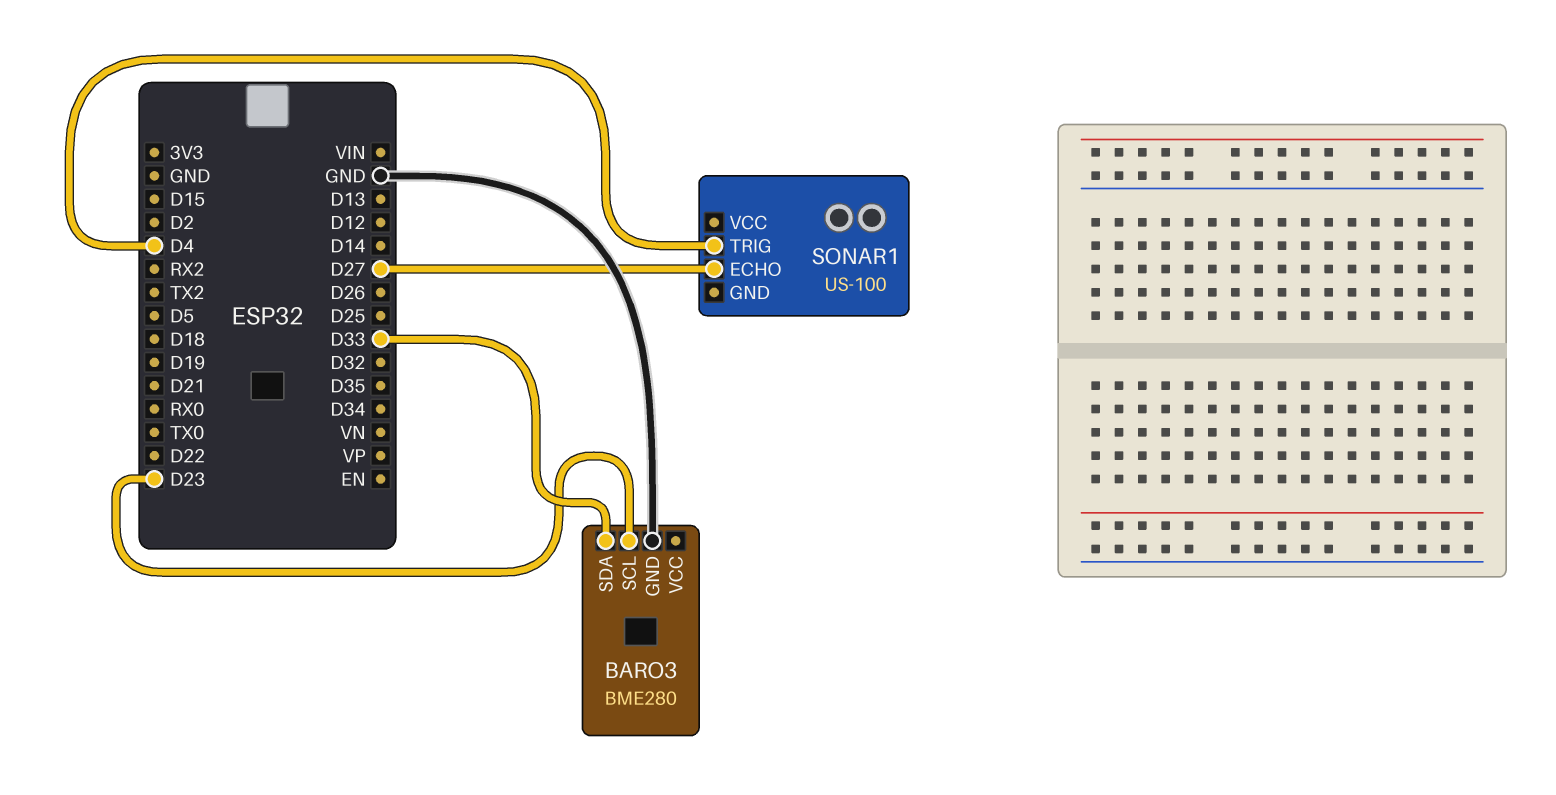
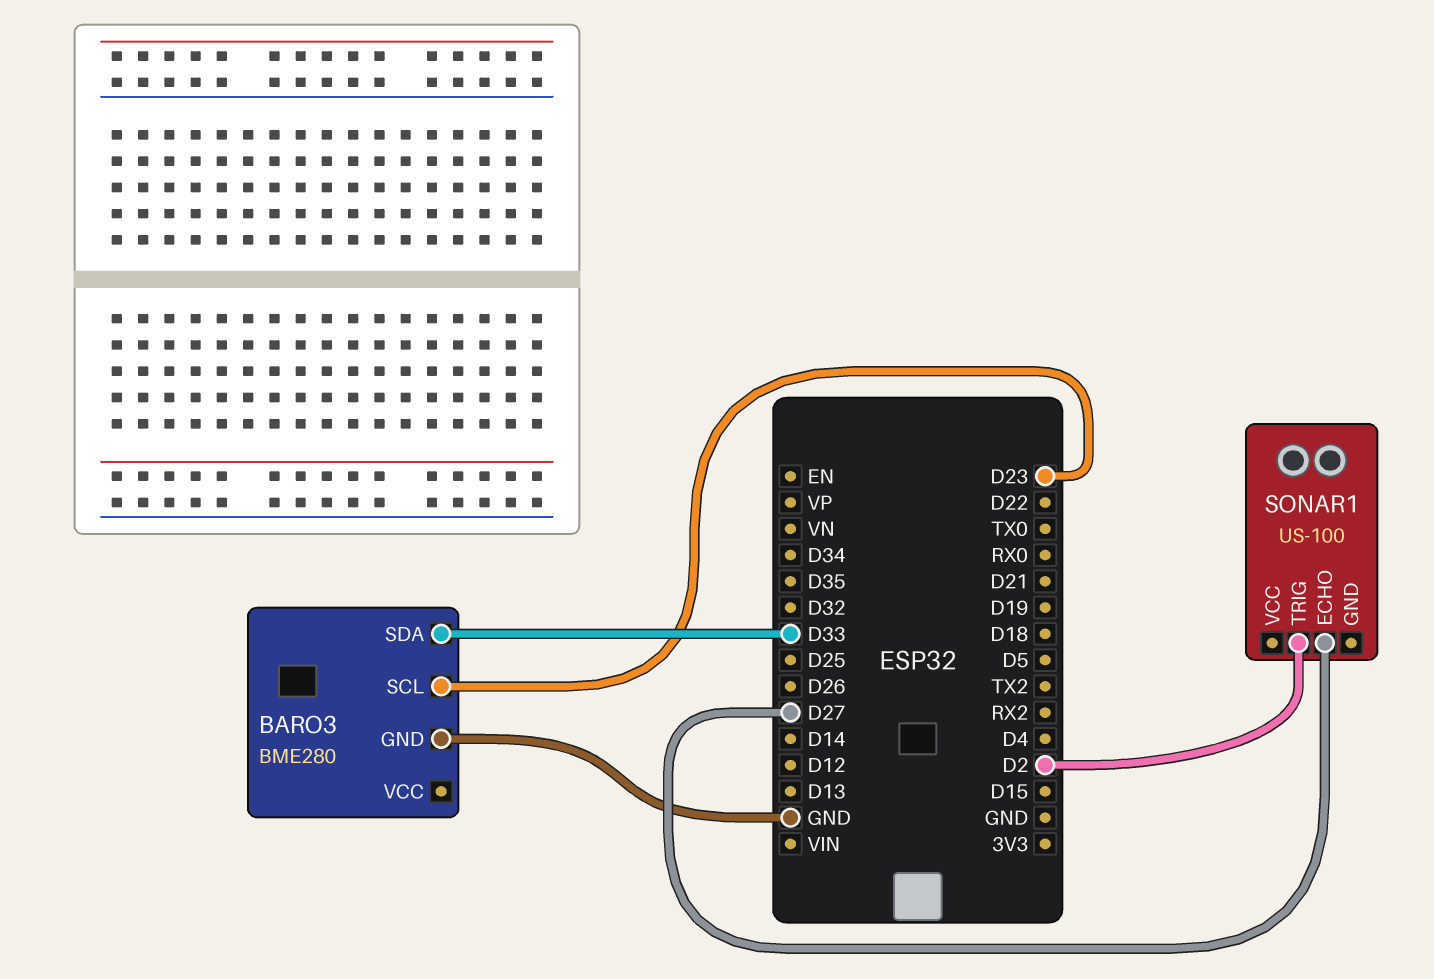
SONAR1 pin TRIG: D4 -> D2

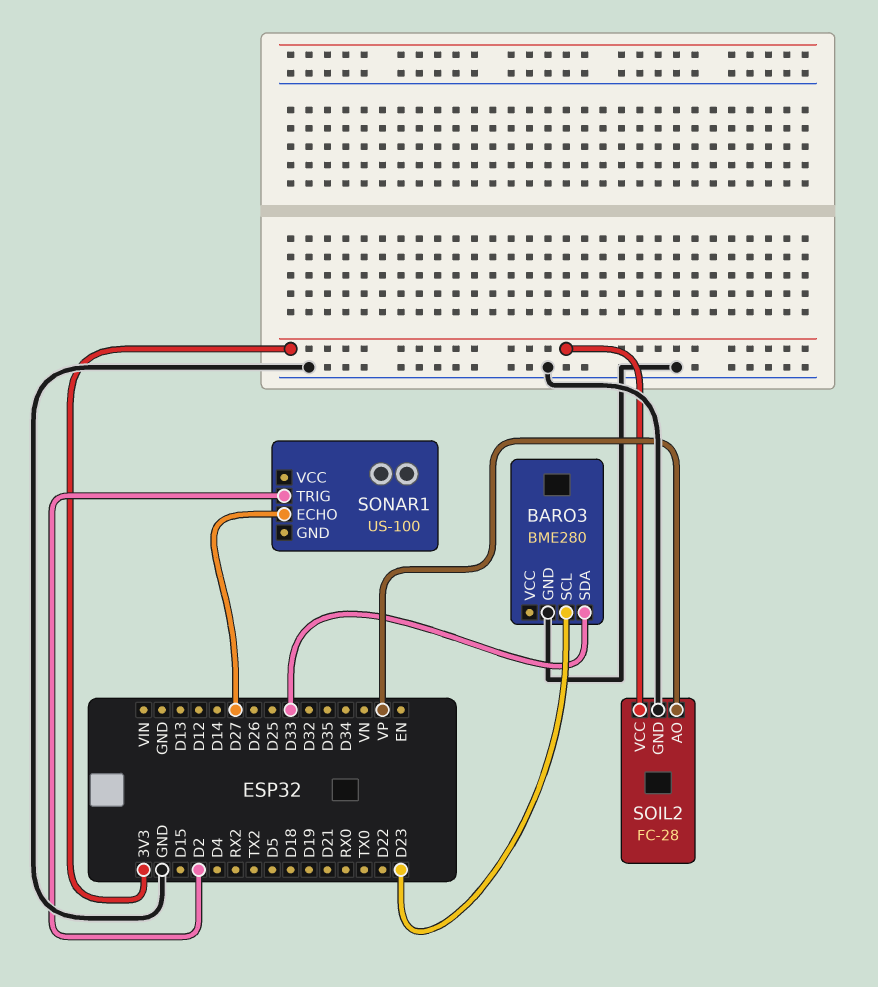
SOIL2: none -> FC-28
SOIL2 pin AO: none -> VP
SOIL2 pin GND: none -> GND
SOIL2 pin VCC: none -> 3V3

